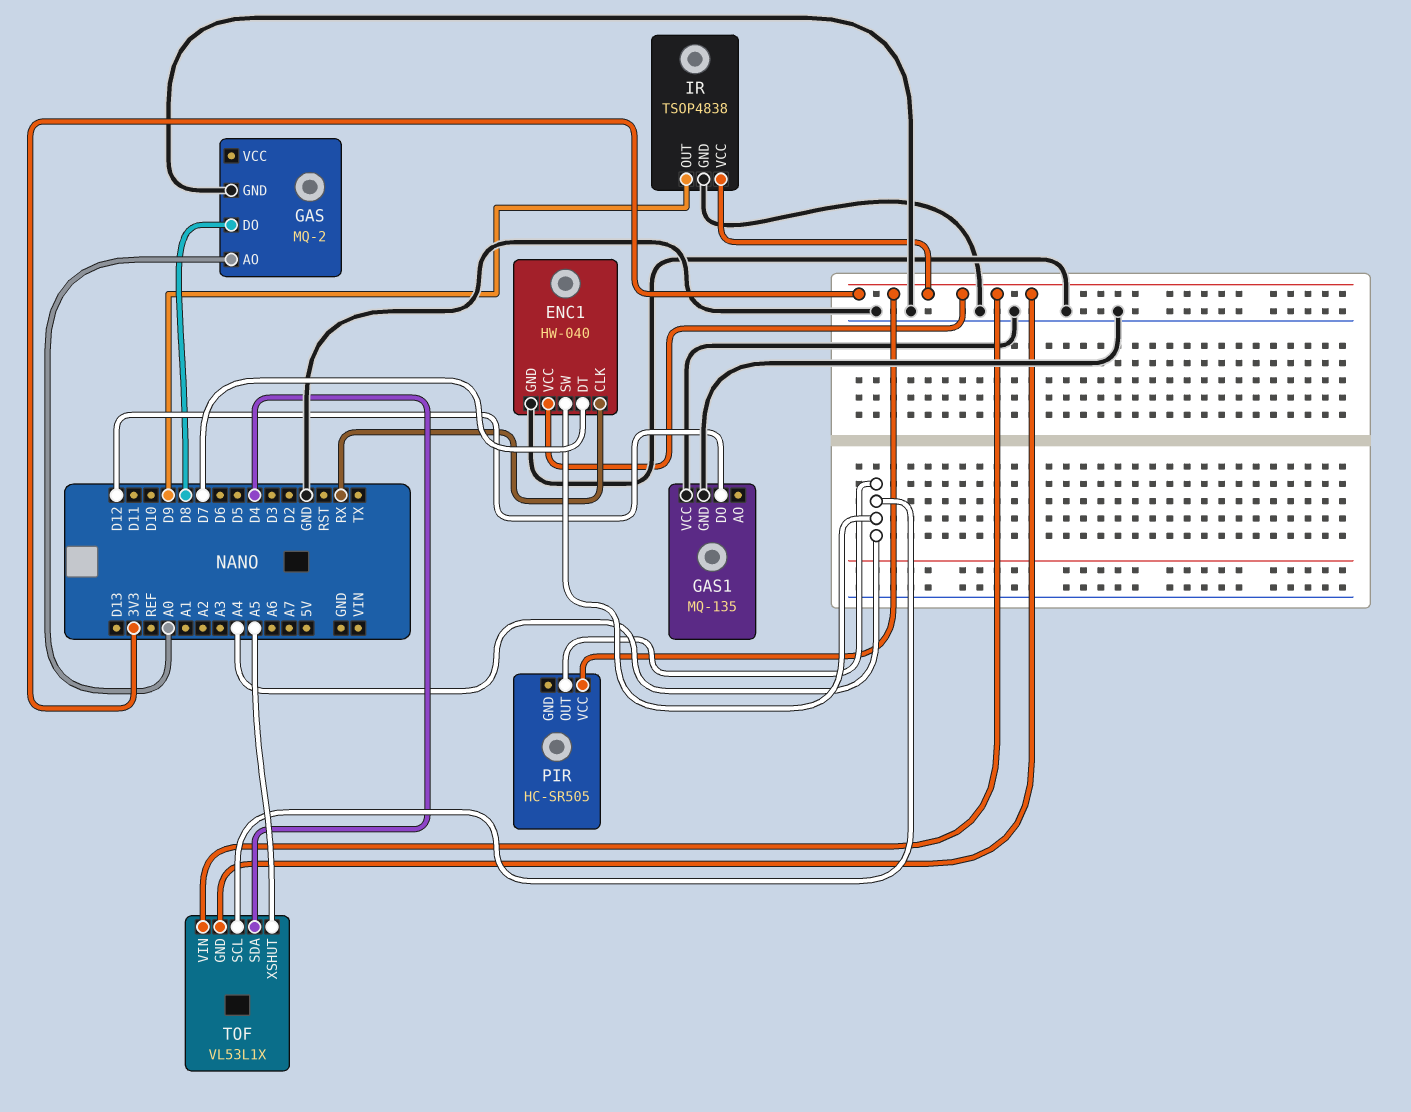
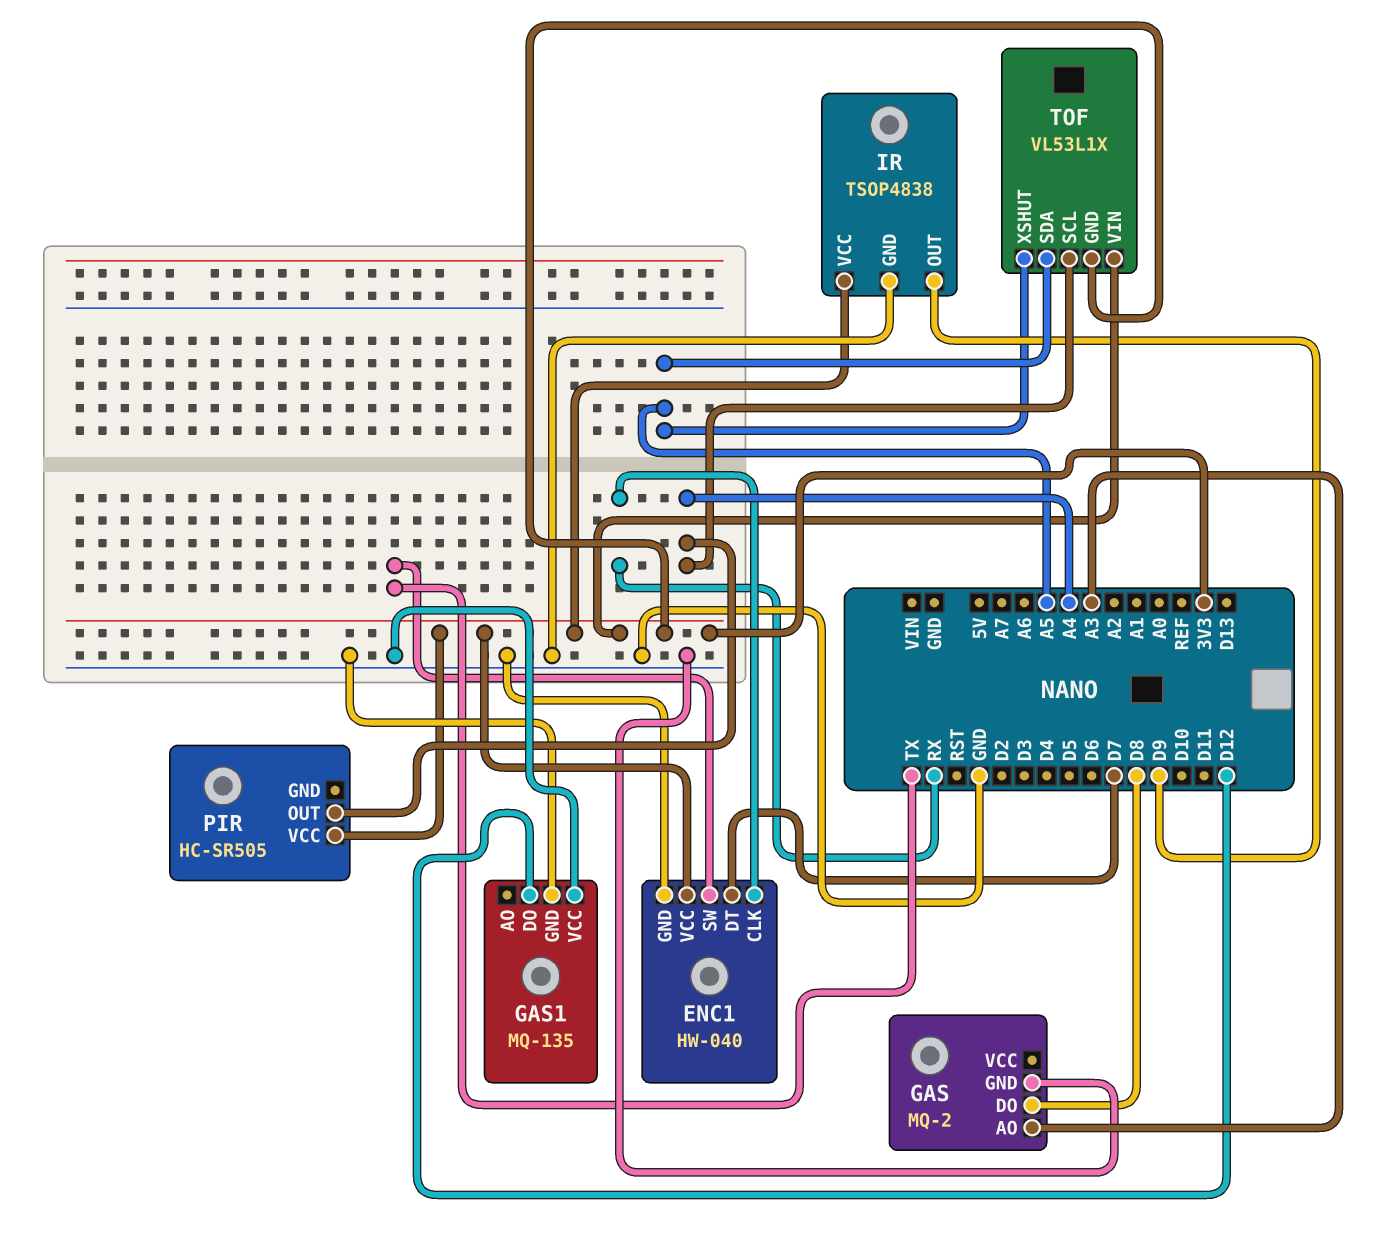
ENC1 pin SW: A4 -> TX
GAS pin AO: A0 -> A3
TOF pin SDA: D4 -> A5

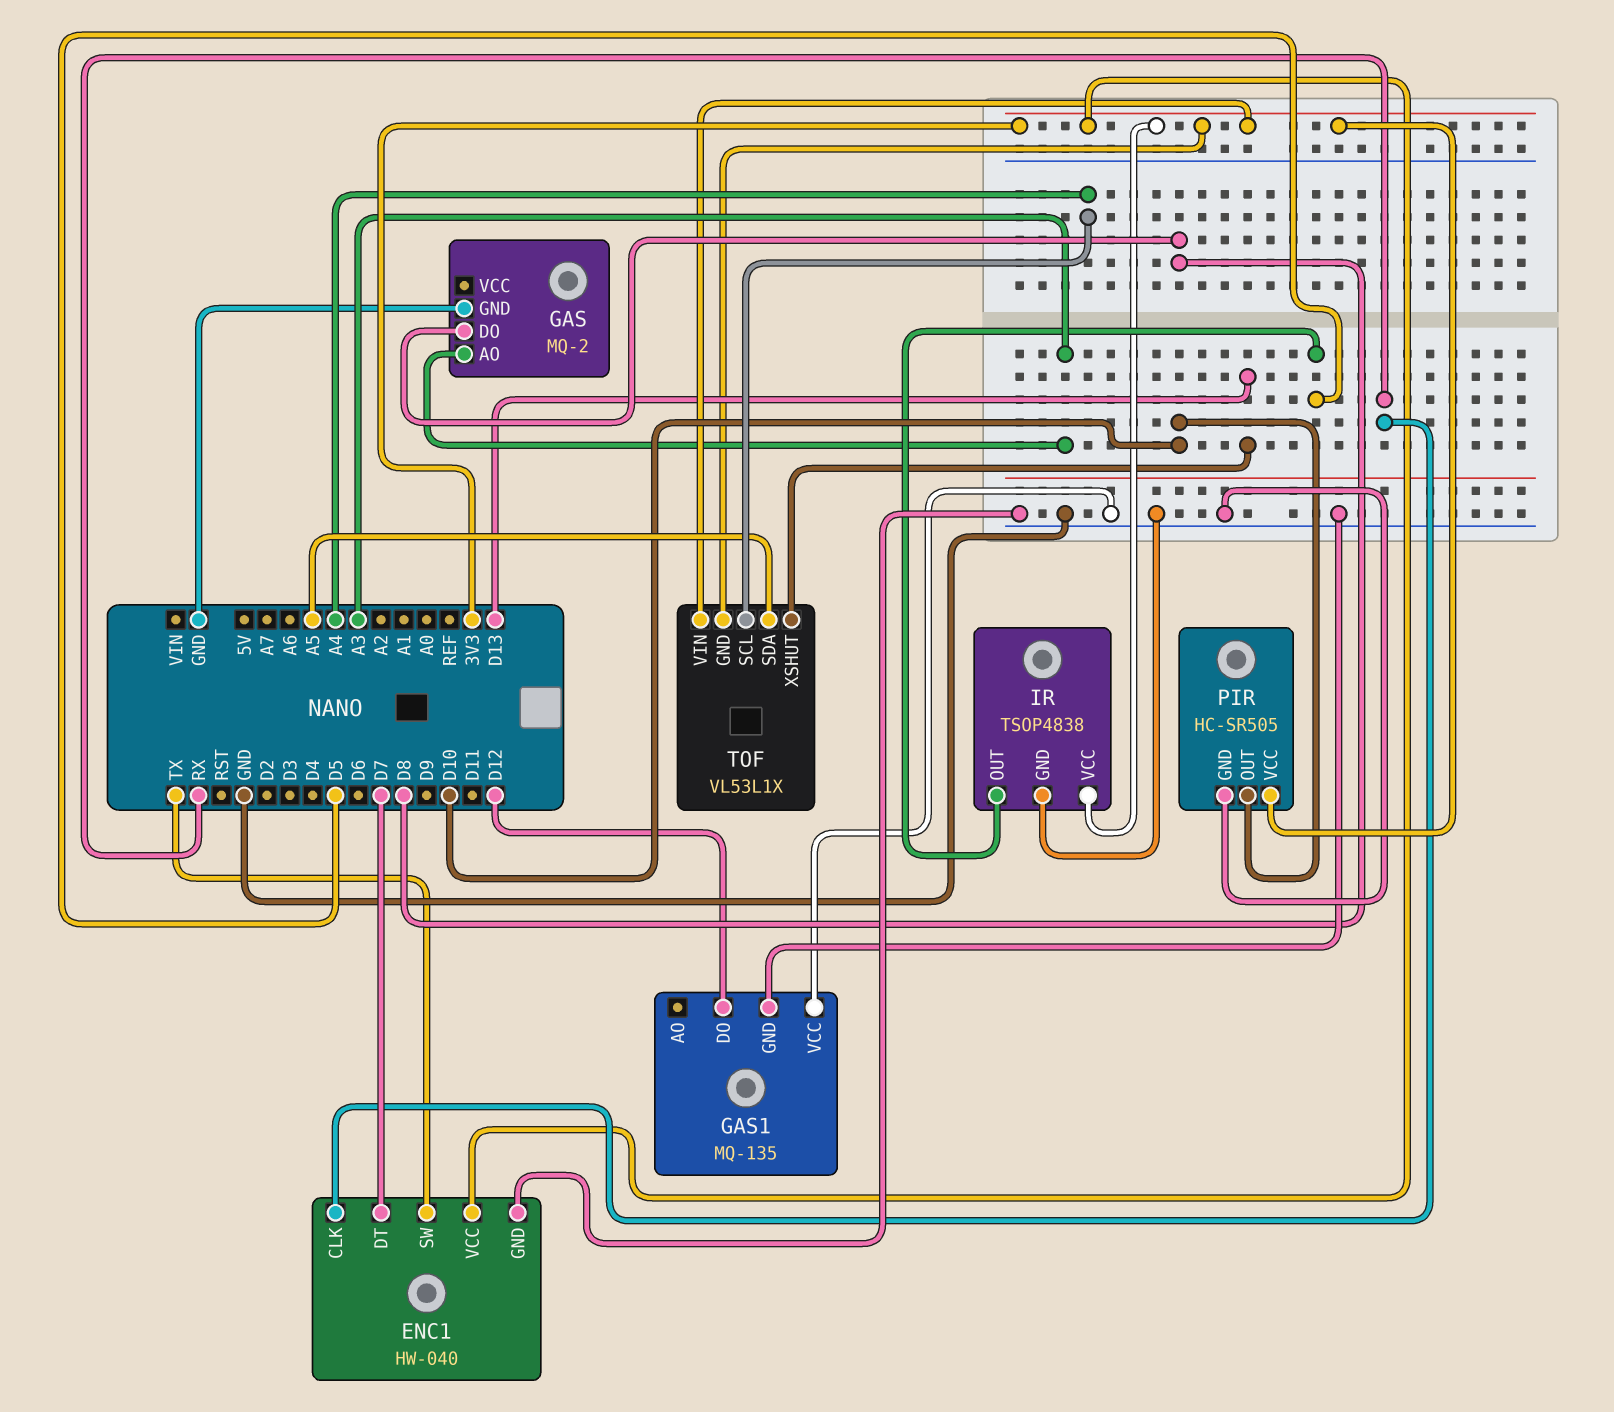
IR pin OUT: D9 -> D5
PIR pin GND: none -> GND
PIR pin OUT: A4 -> D10
TOF pin XSHUT: A5 -> D13

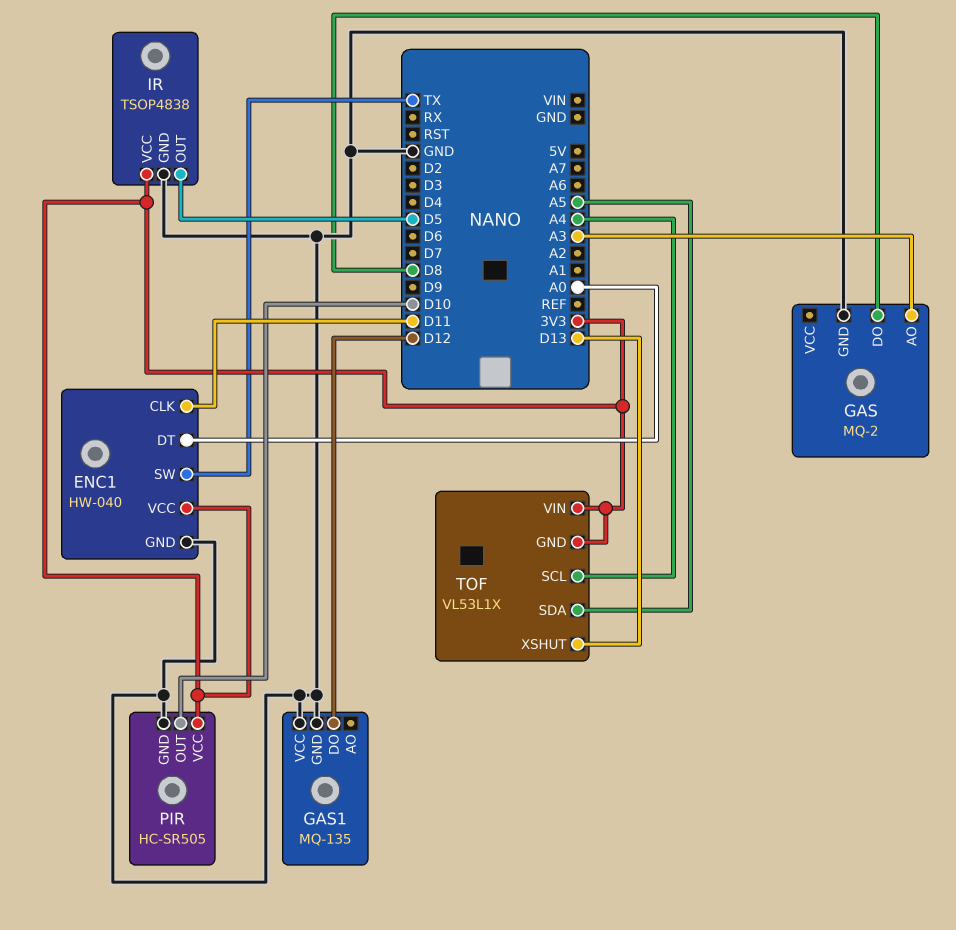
ENC1 pin CLK: RX -> D11
ENC1 pin DT: D7 -> A0

